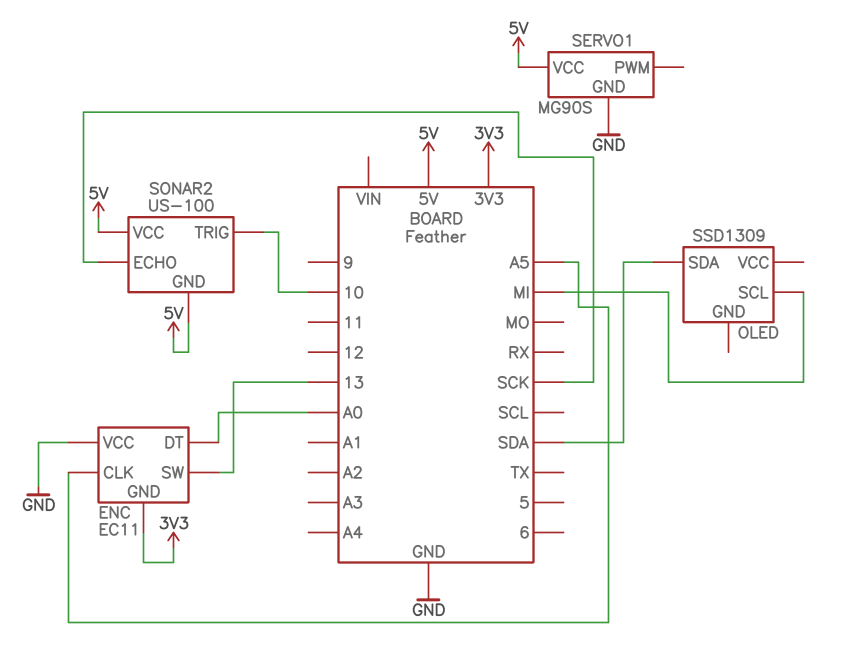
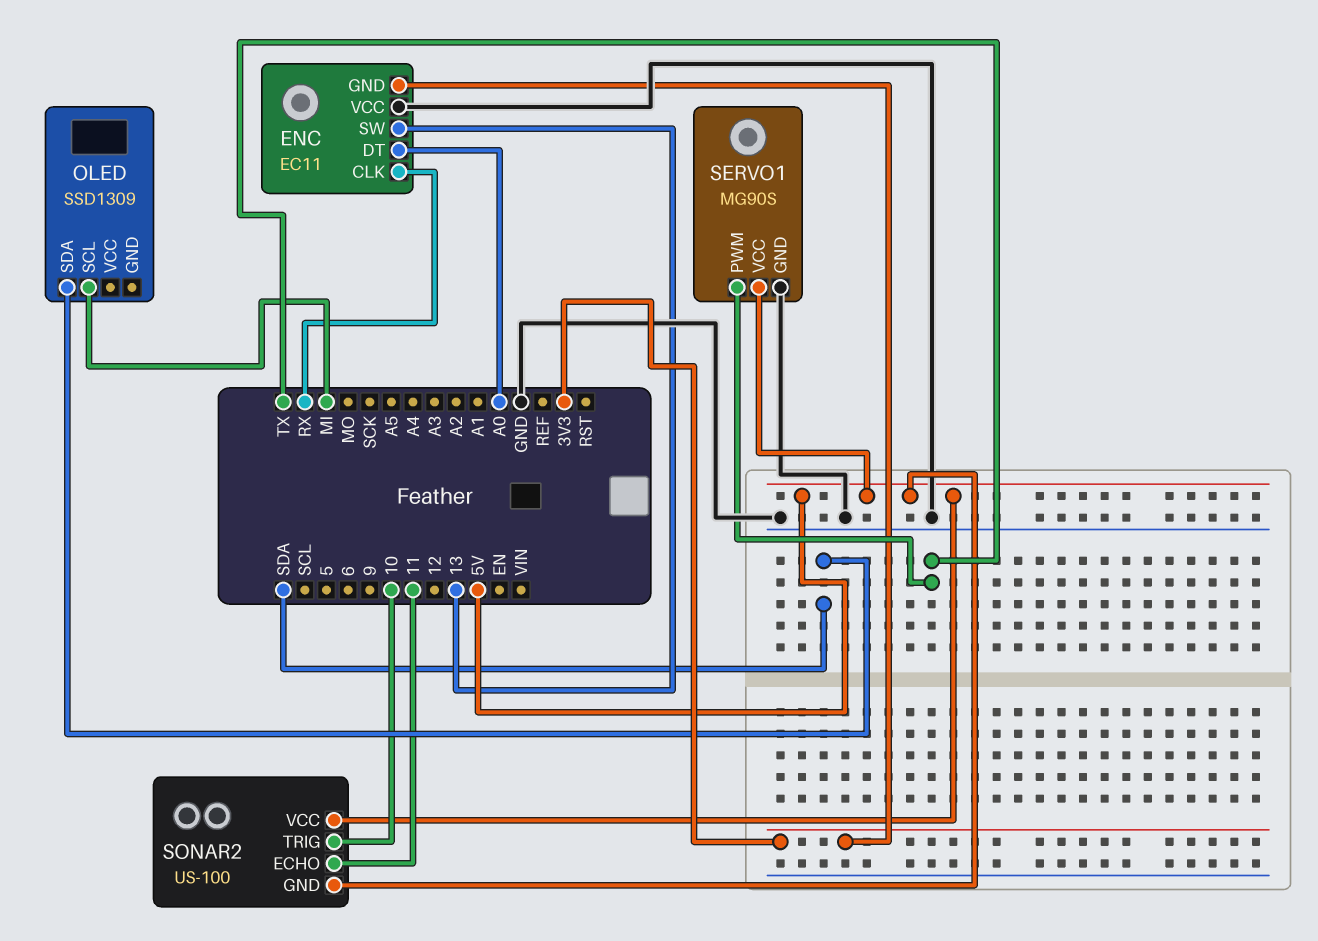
ENC pin CLK: A5 -> RX
SERVO1 pin PWM: none -> TX
SONAR2 pin ECHO: SCK -> 11

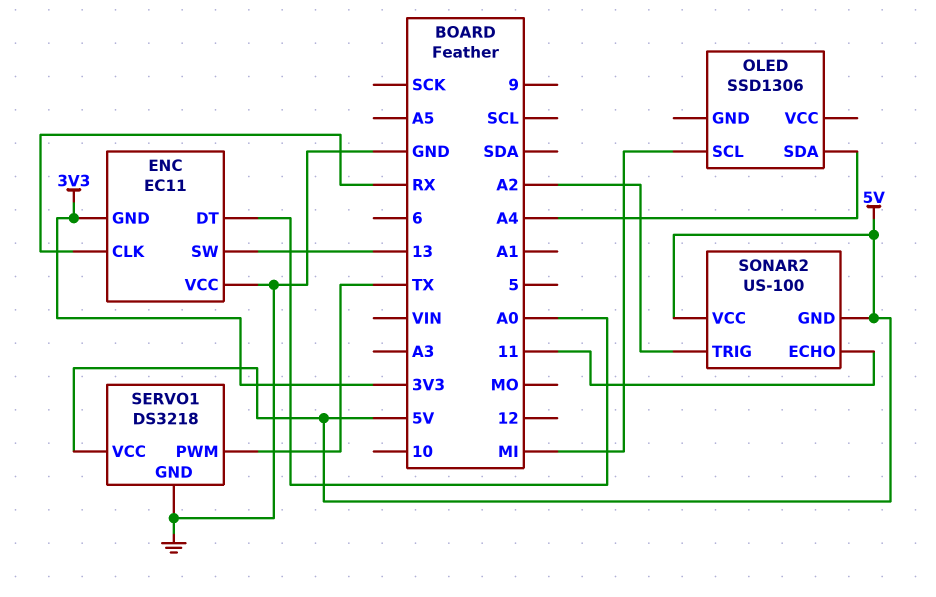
OLED: SSD1309 -> SSD1306
OLED pin SDA: SDA -> A4
SERVO1: MG90S -> DS3218
SONAR2 pin TRIG: 10 -> A2

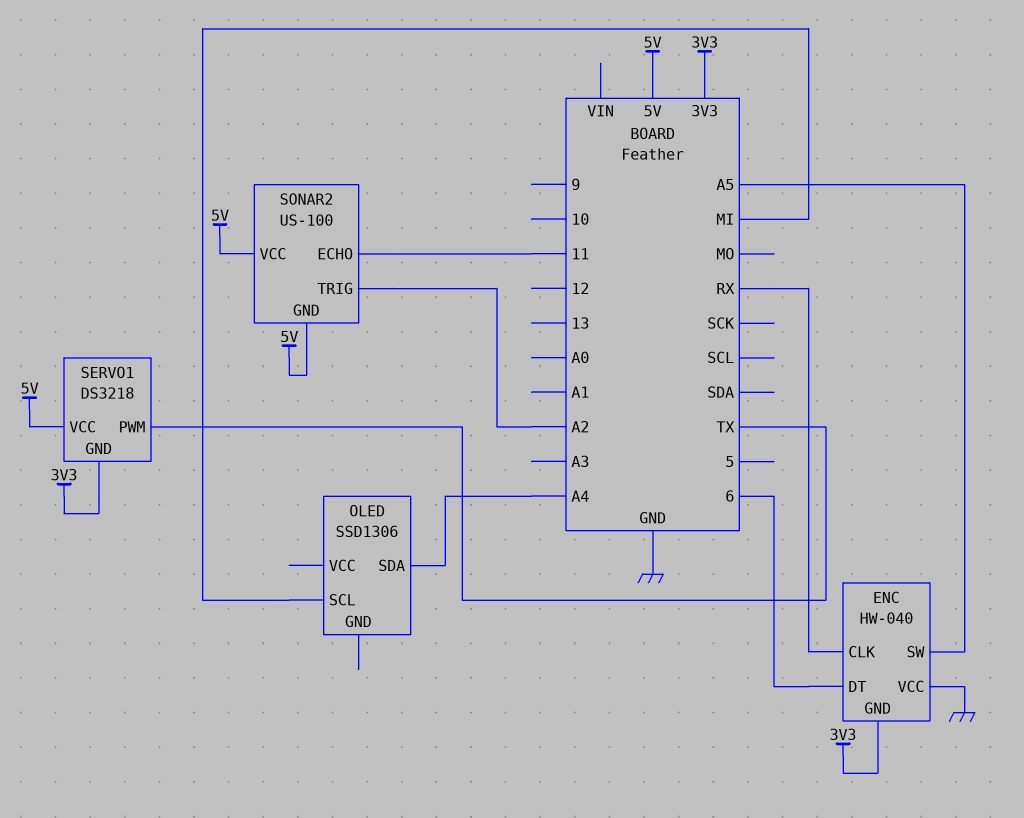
ENC: EC11 -> HW-040
ENC pin DT: A0 -> 6
ENC pin SW: 13 -> A5
SERVO1 pin GND: GND -> 3V3

